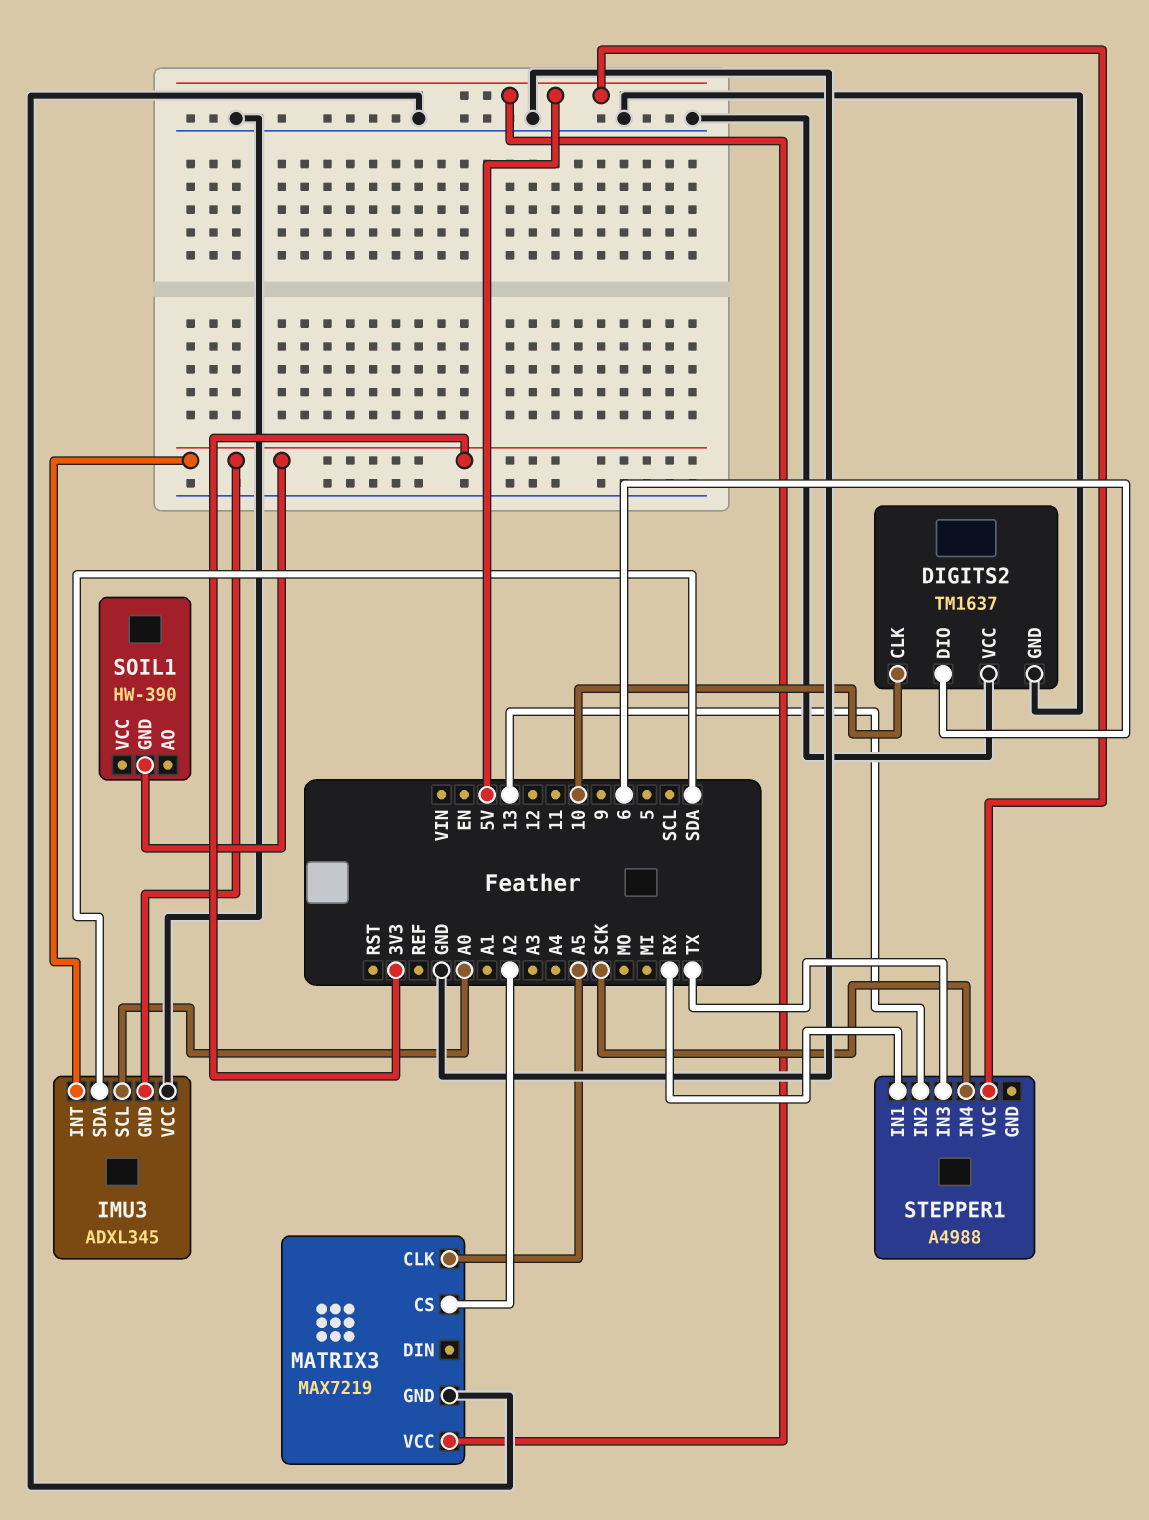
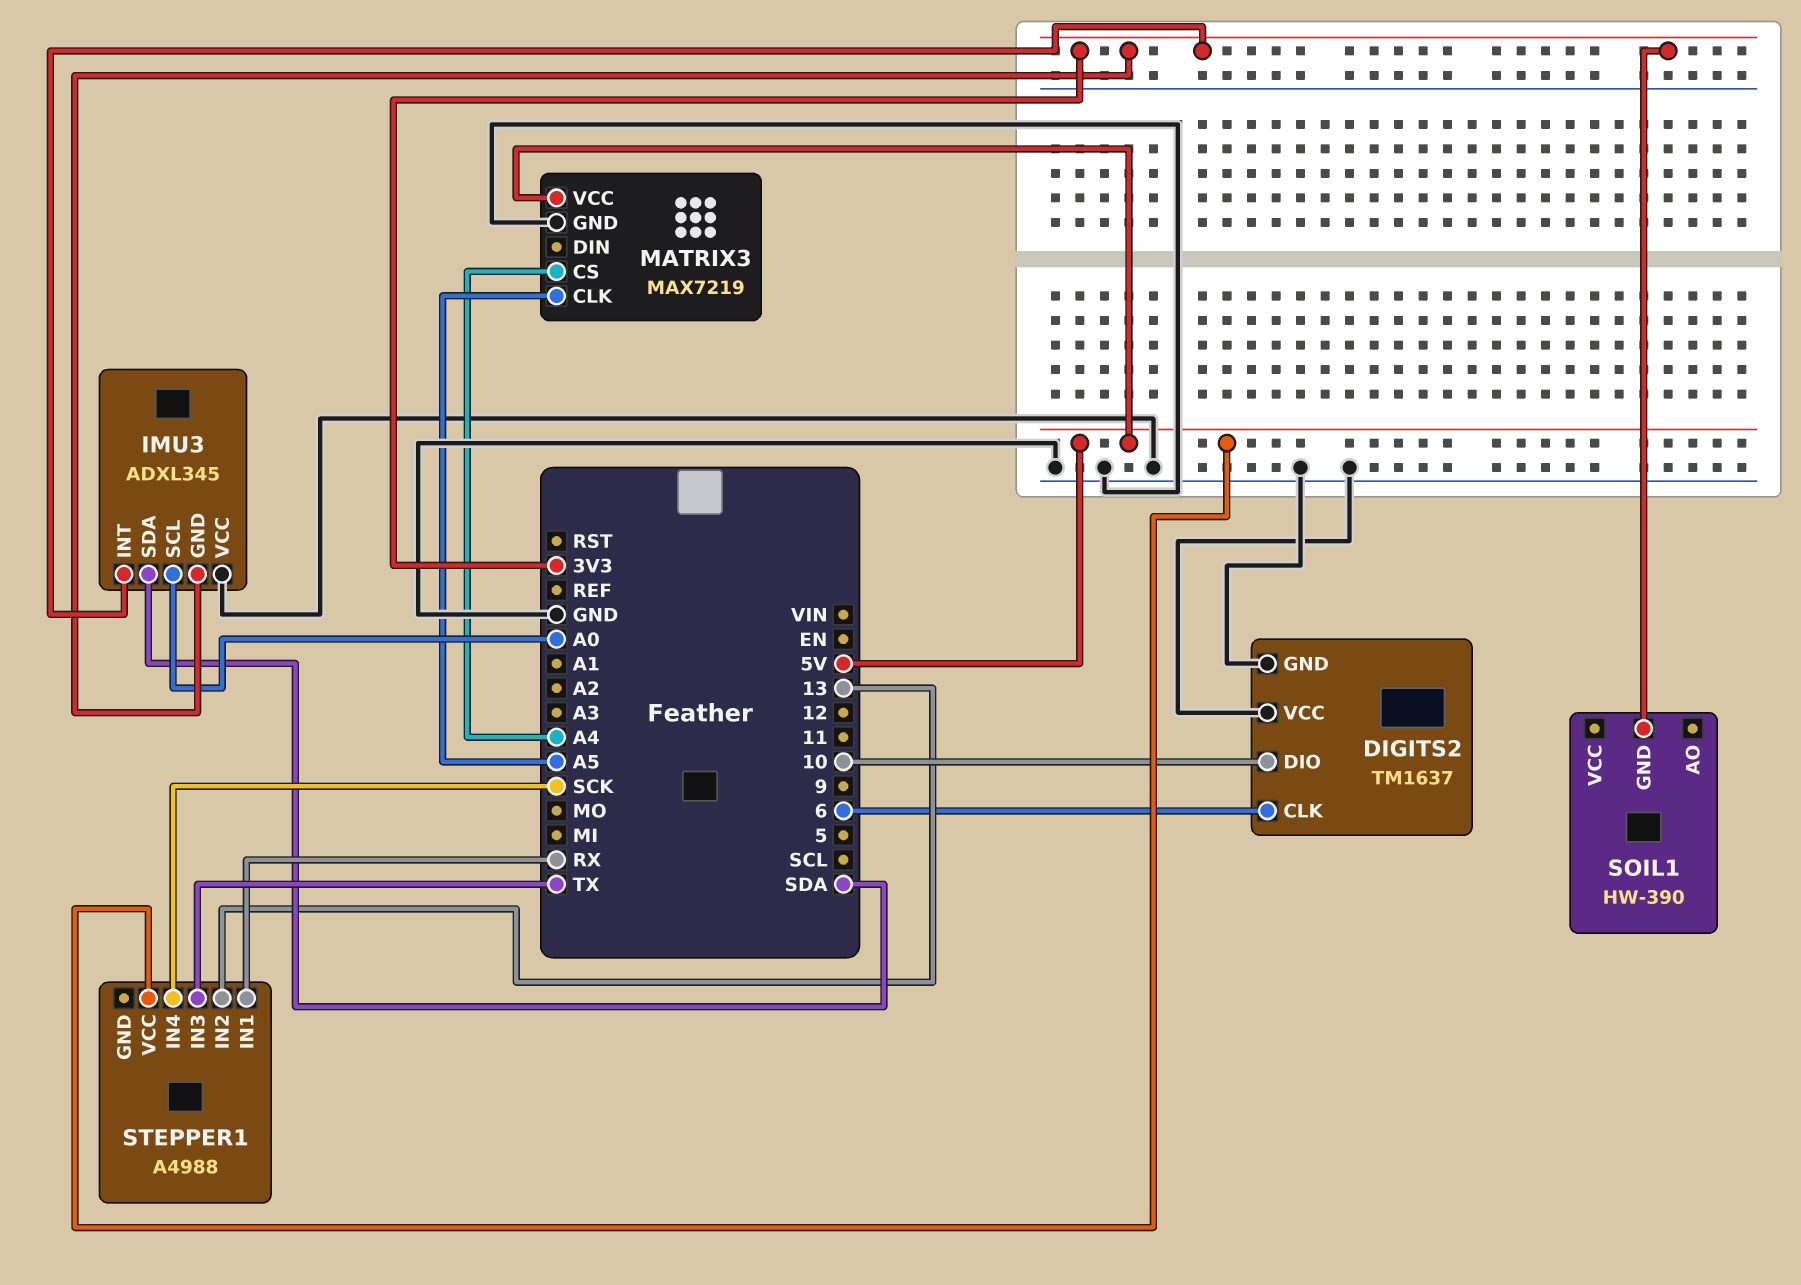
DIGITS2 pin CLK: 10 -> 6
DIGITS2 pin DIO: 6 -> 10
MATRIX3 pin CS: A2 -> A4

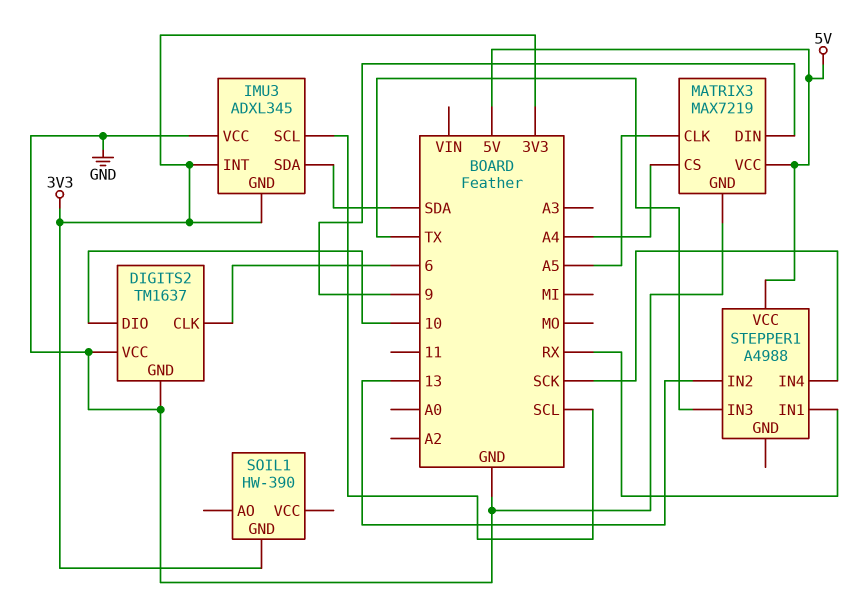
IMU3 pin SCL: A0 -> SCL
MATRIX3 pin DIN: none -> 9

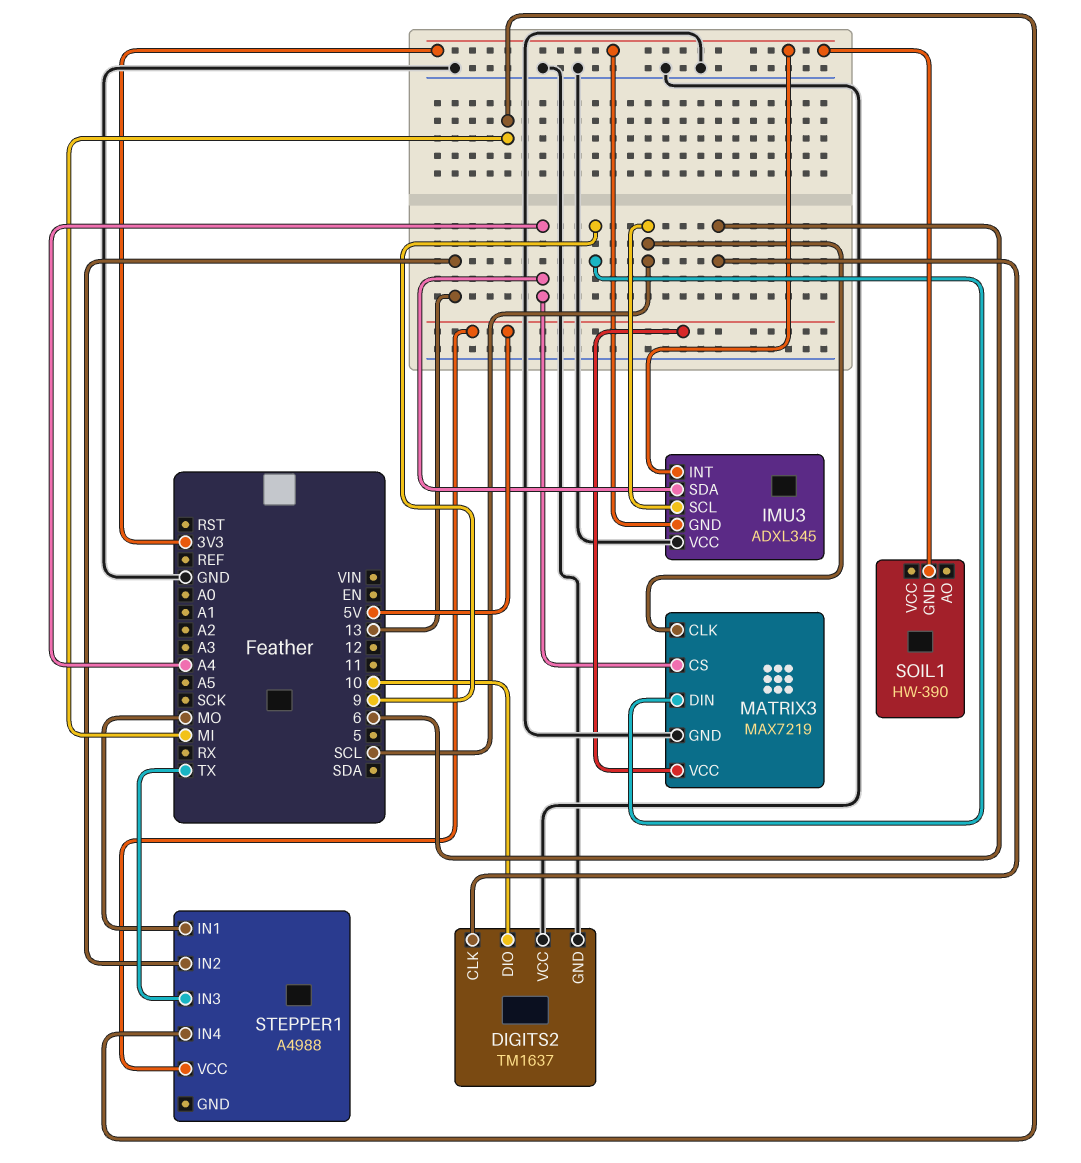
IMU3 pin SDA: SDA -> A4
MATRIX3 pin CLK: A5 -> SCL
STEPPER1 pin IN1: RX -> MO
STEPPER1 pin IN4: SCK -> MI

